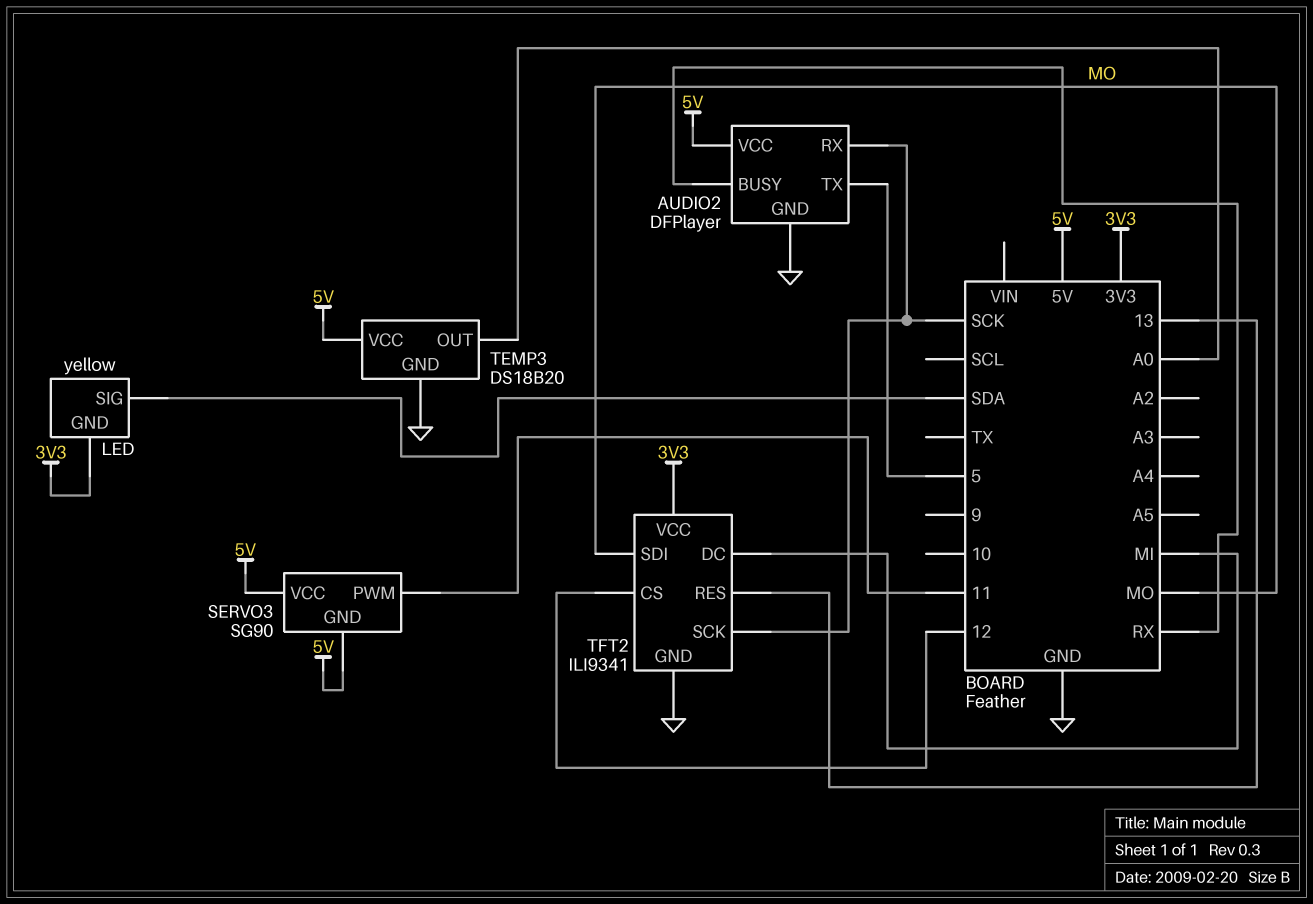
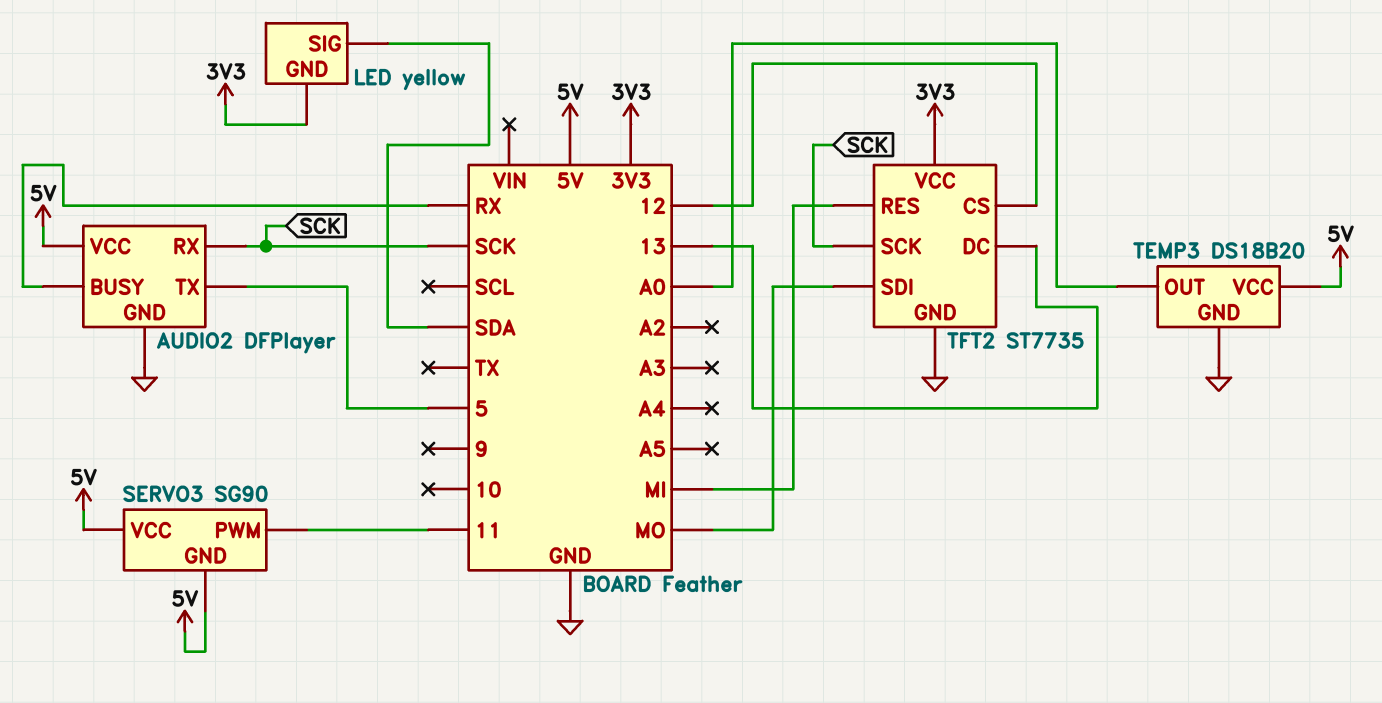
TFT2: ILI9341 -> ST7735
TFT2 pin DC: MI -> 13
TFT2 pin RES: 13 -> MI

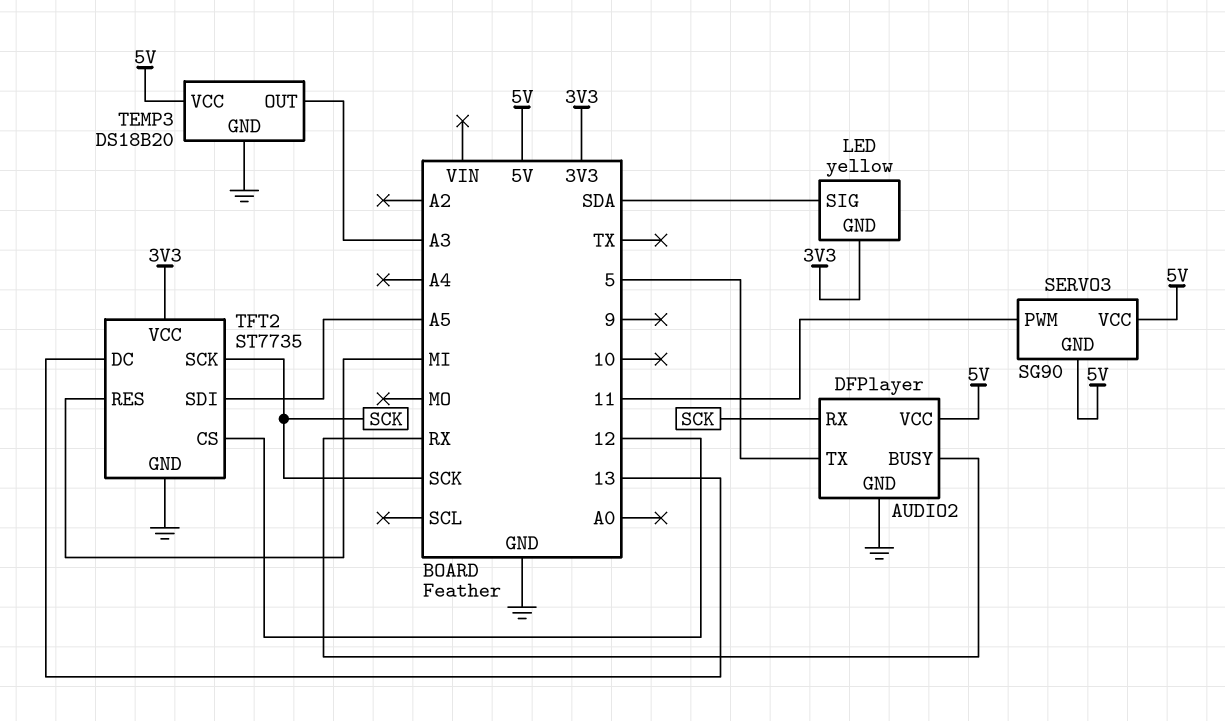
TEMP3 pin OUT: A0 -> A3
TFT2 pin SDI: MO -> A5

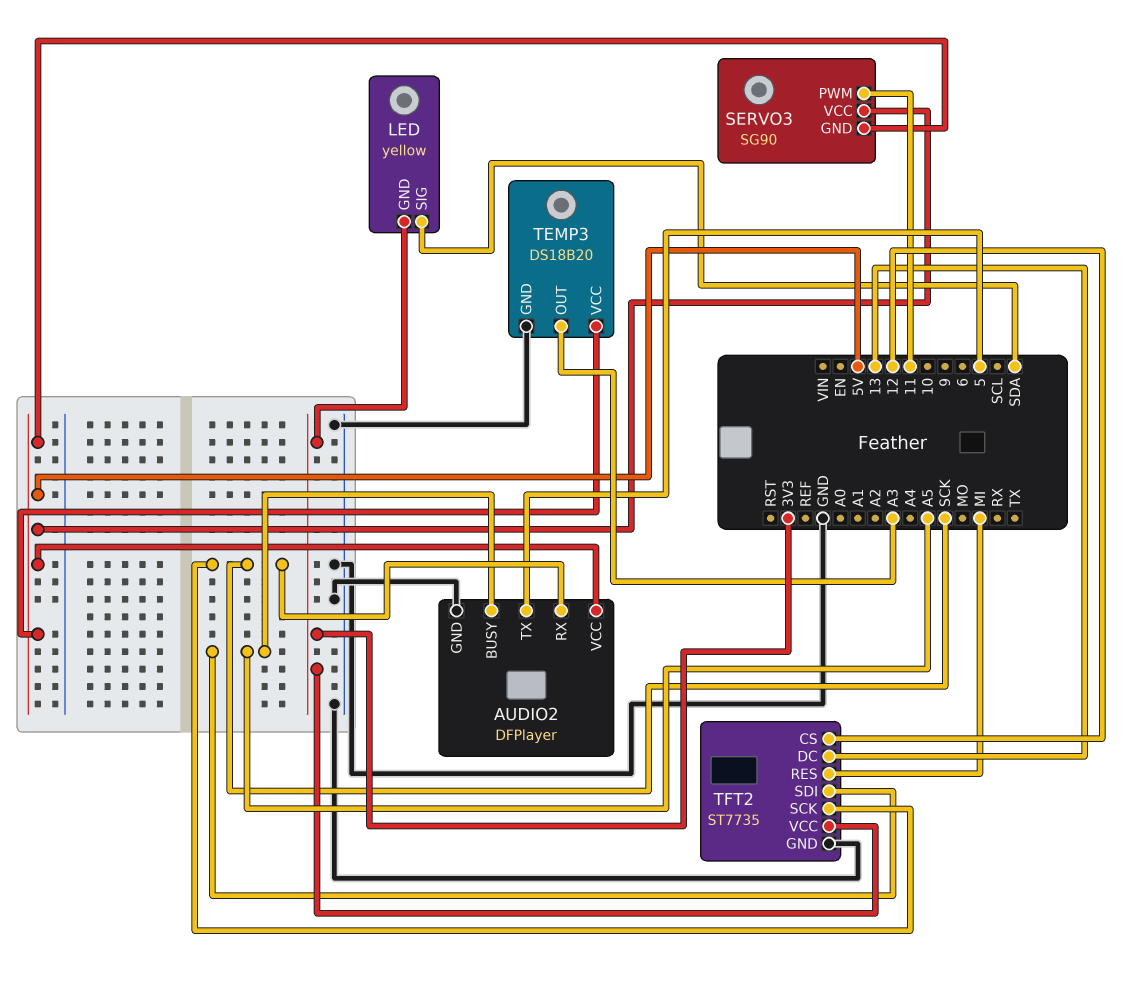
AUDIO2 pin BUSY: RX -> A5

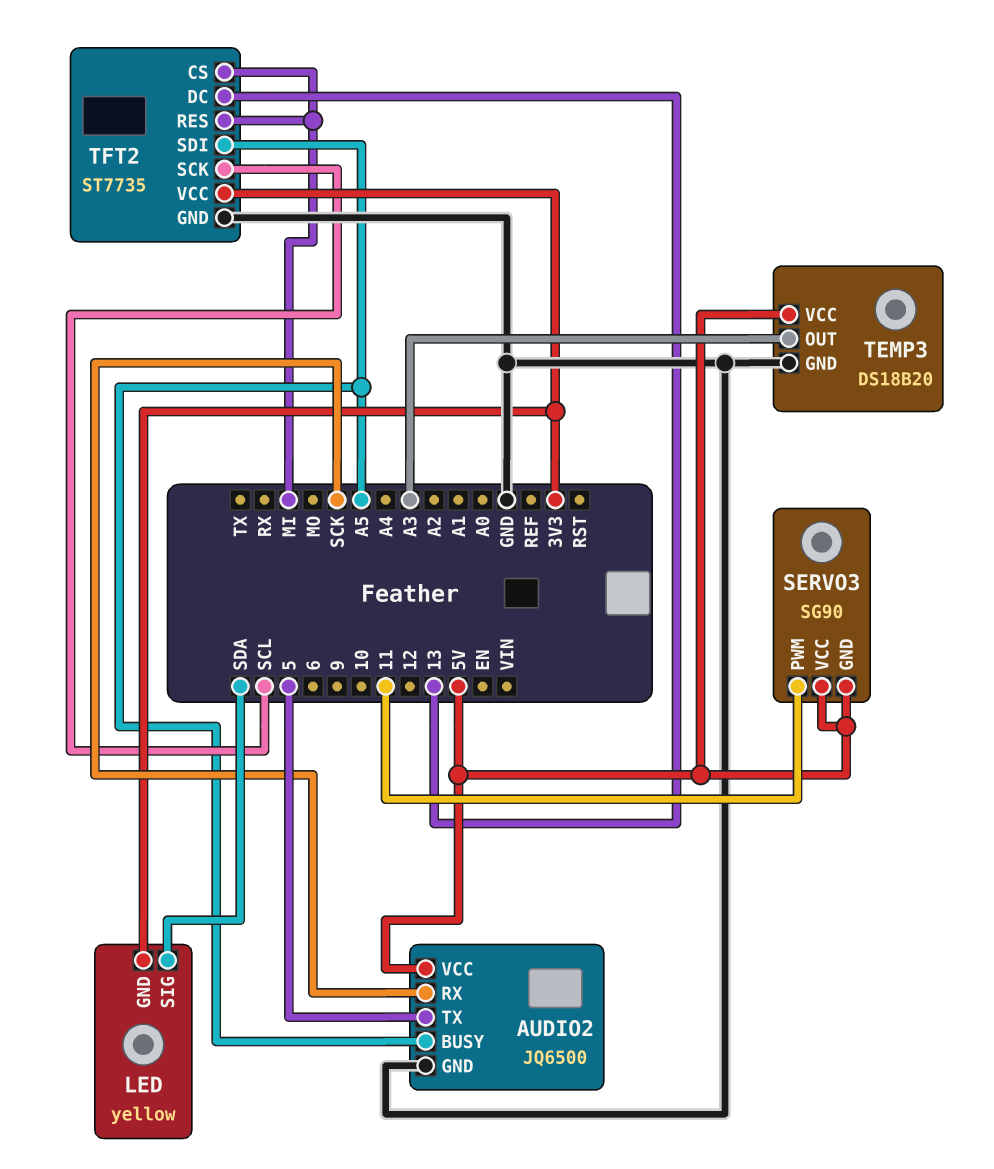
AUDIO2: DFPlayer -> JQ6500
TFT2 pin CS: 12 -> MI
TFT2 pin SCK: SCK -> SCL

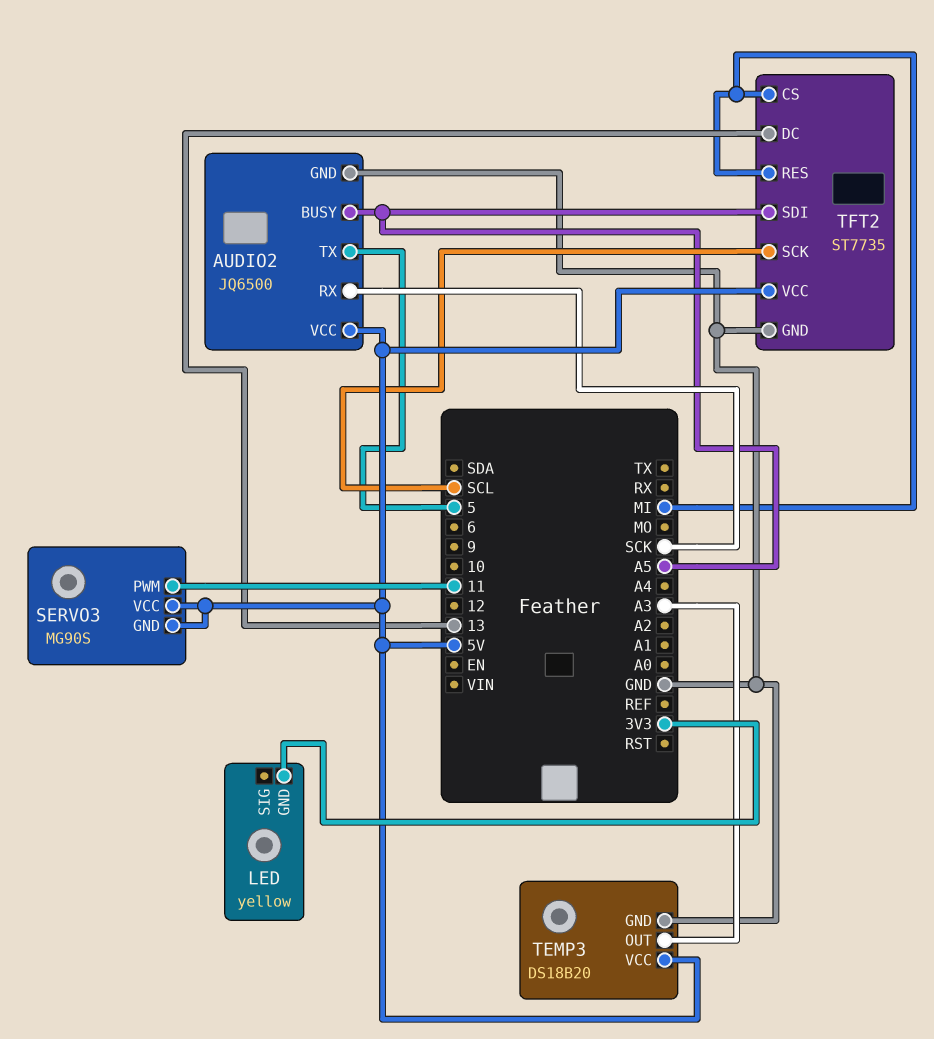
LED pin SIG: SDA -> none
SERVO3: SG90 -> MG90S
TFT2 pin VCC: 3V3 -> 5V

